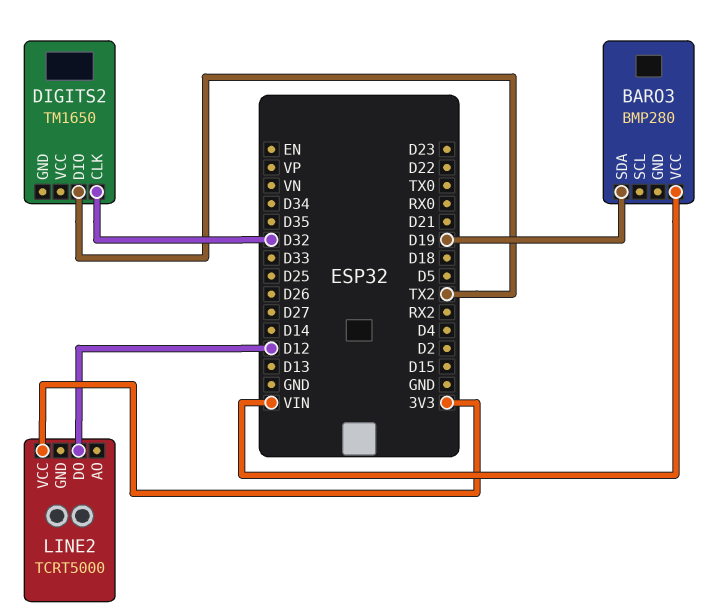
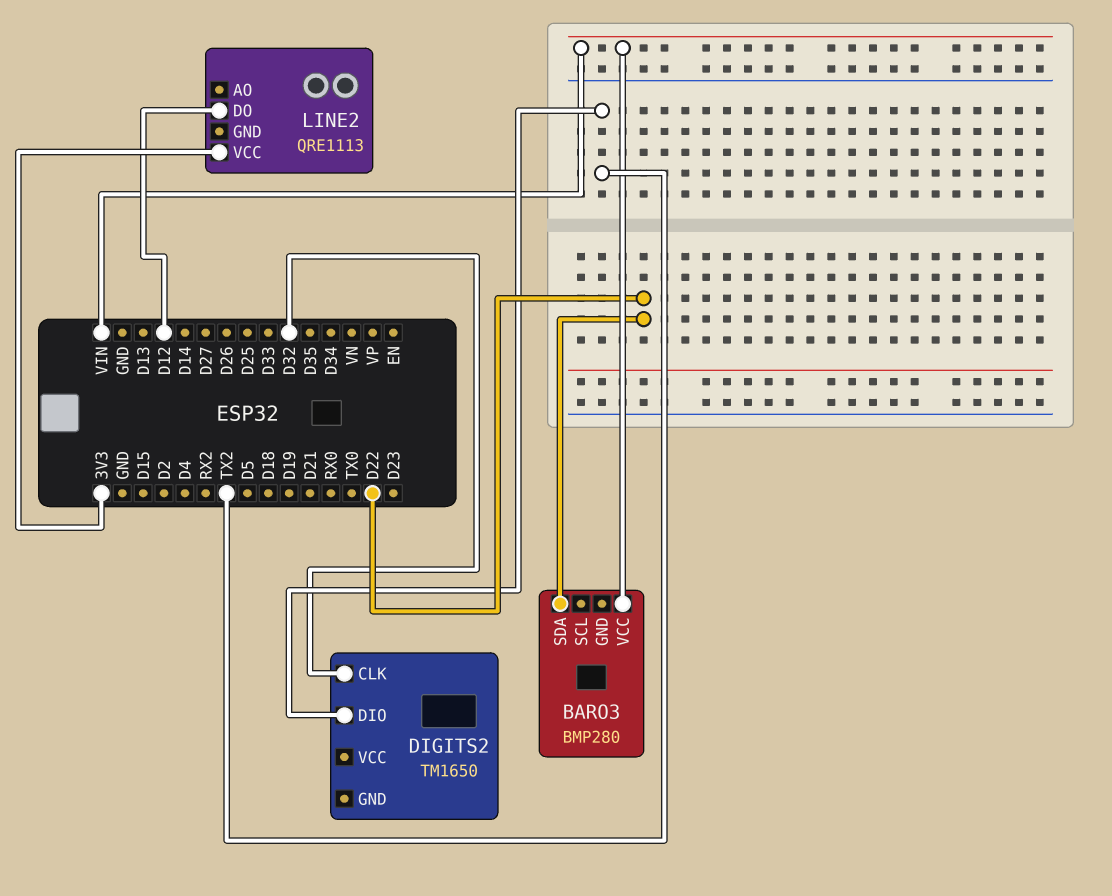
BARO3 pin SDA: D19 -> D22
LINE2: TCRT5000 -> QRE1113

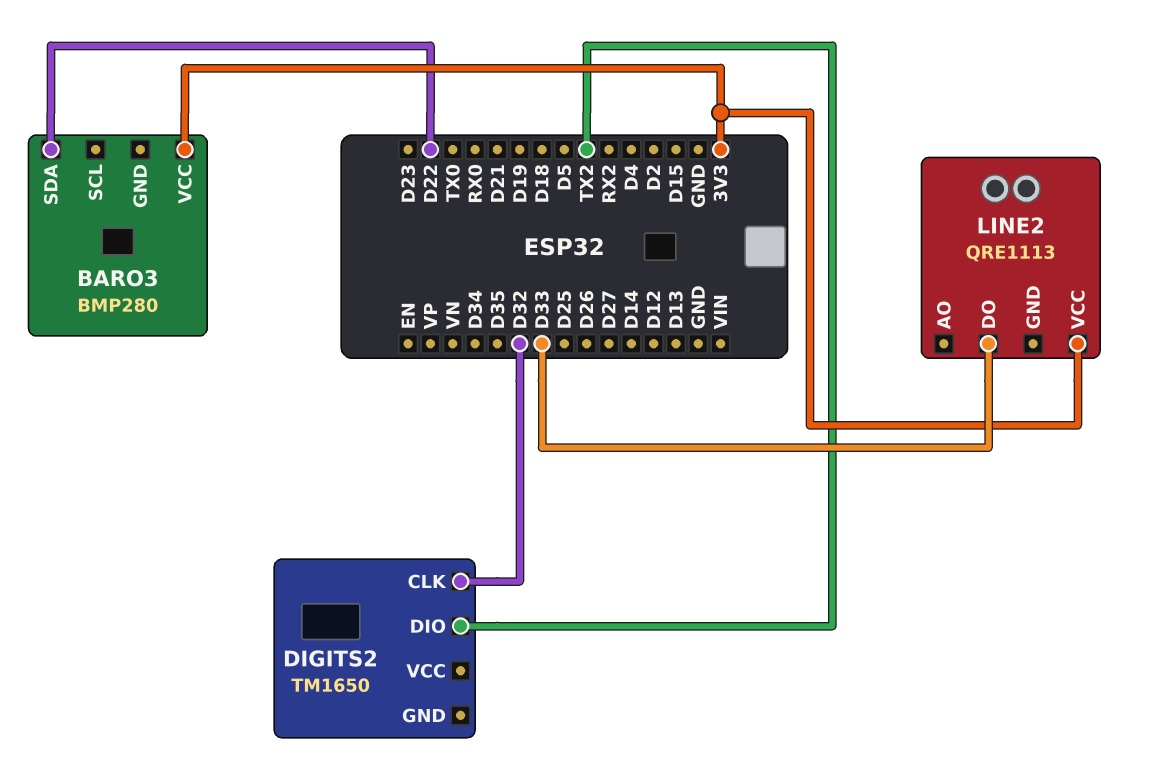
BARO3 pin VCC: VIN -> 3V3
LINE2 pin DO: D12 -> D33

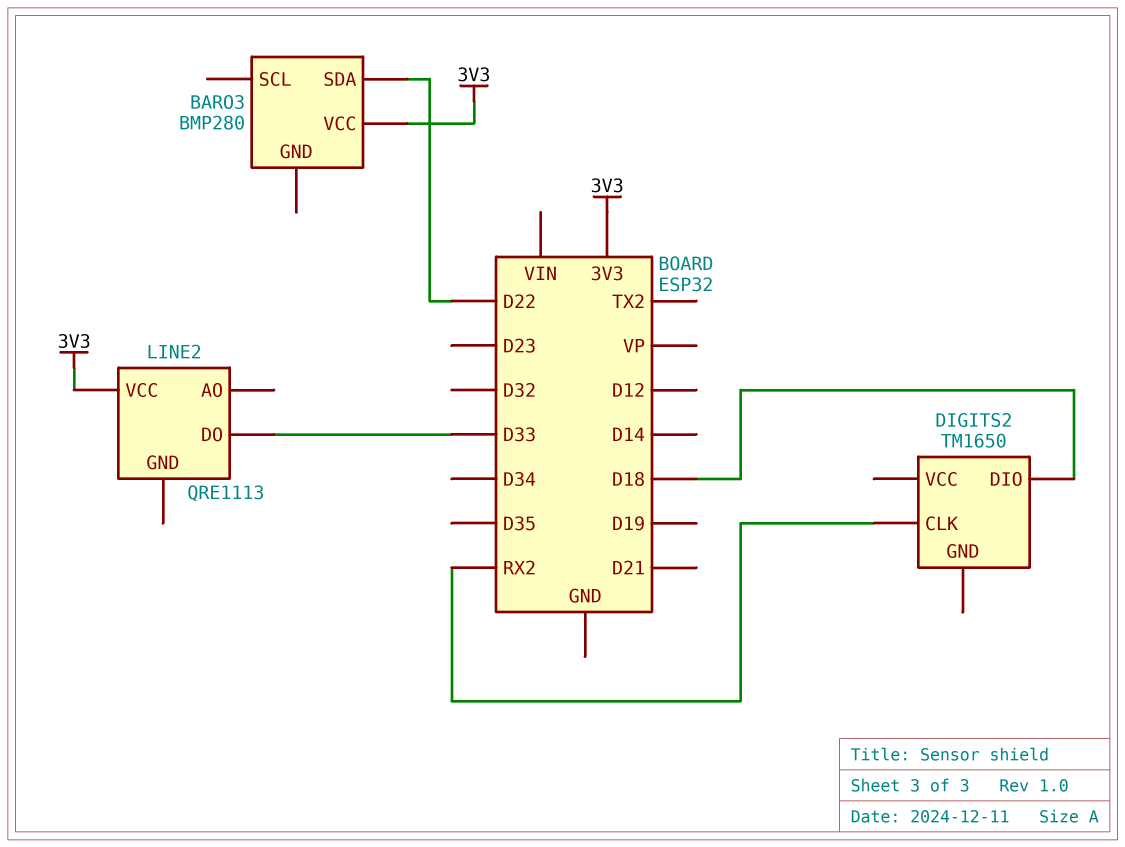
DIGITS2 pin CLK: D32 -> RX2
DIGITS2 pin DIO: TX2 -> D18

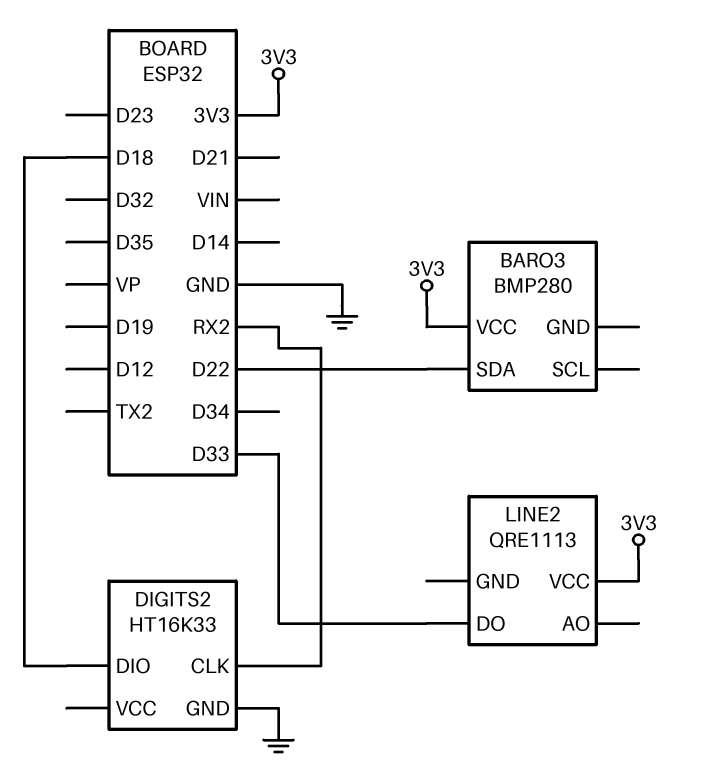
DIGITS2: TM1650 -> HT16K33
DIGITS2 pin GND: none -> GND

